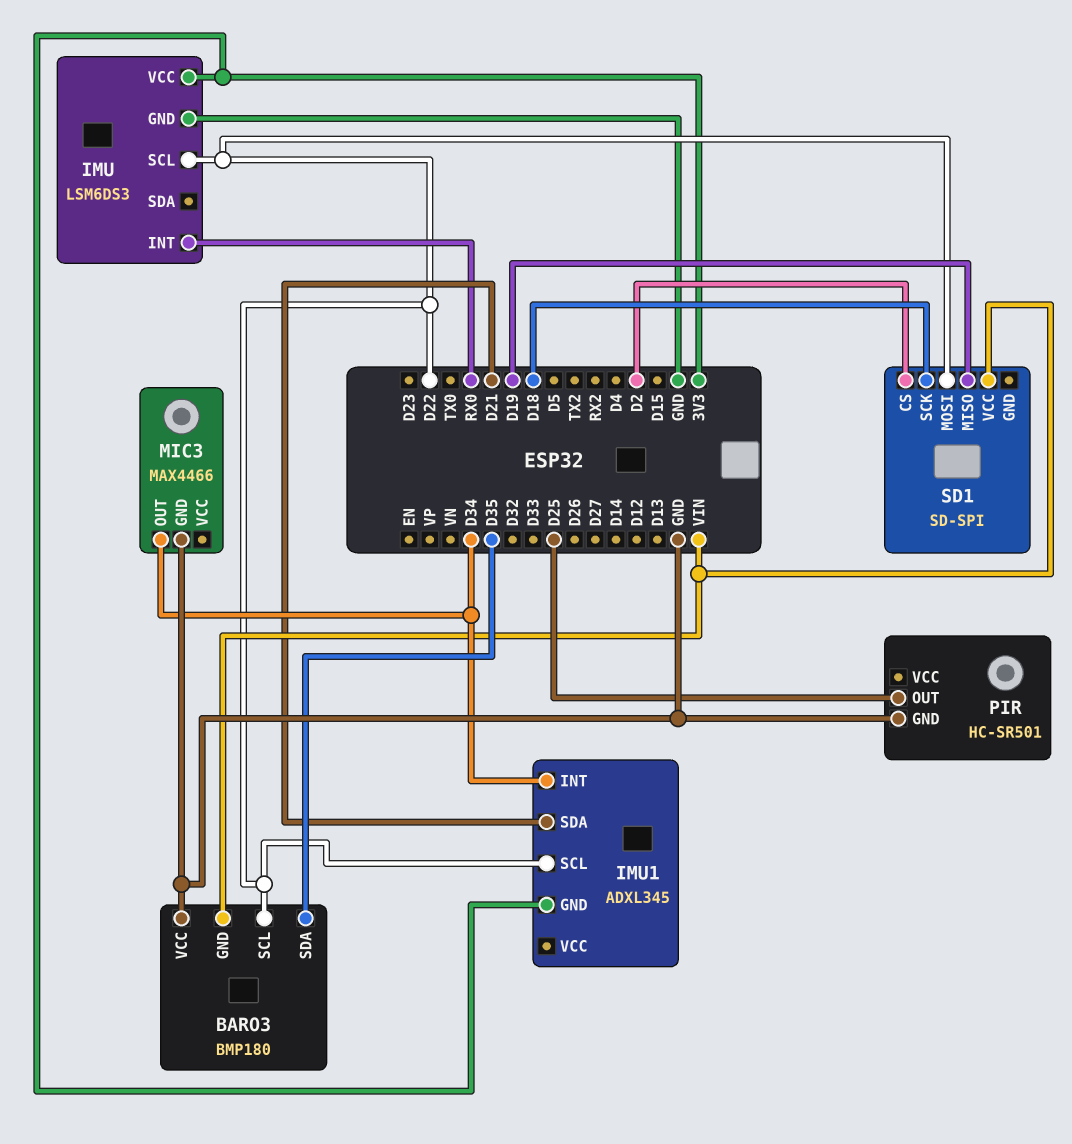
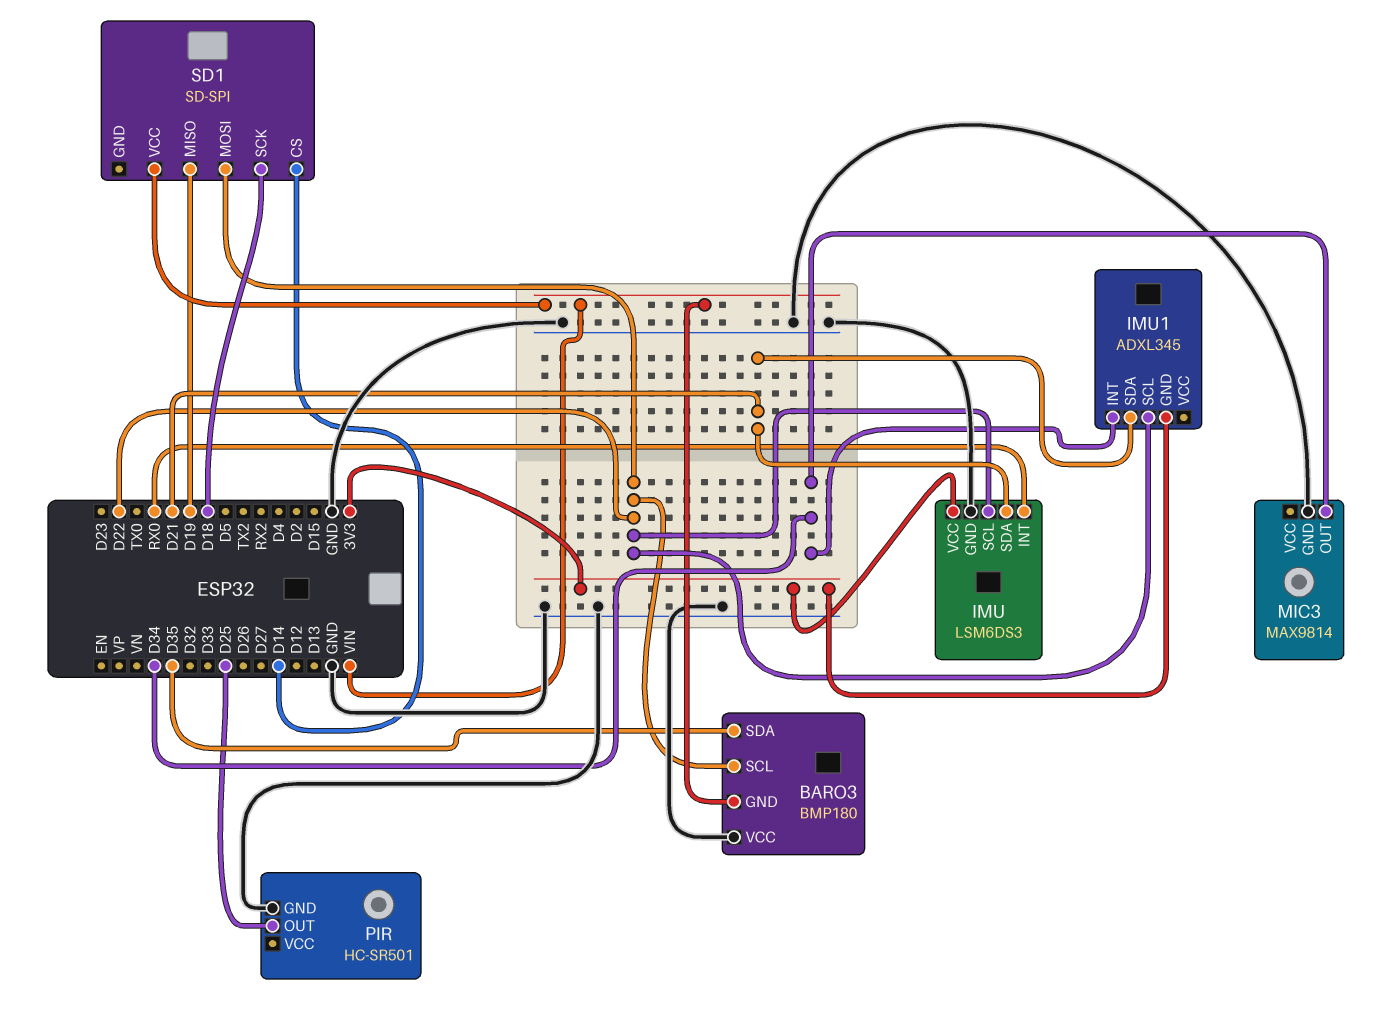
IMU pin SDA: none -> D21
MIC3: MAX4466 -> MAX9814
SD1 pin CS: D2 -> D14

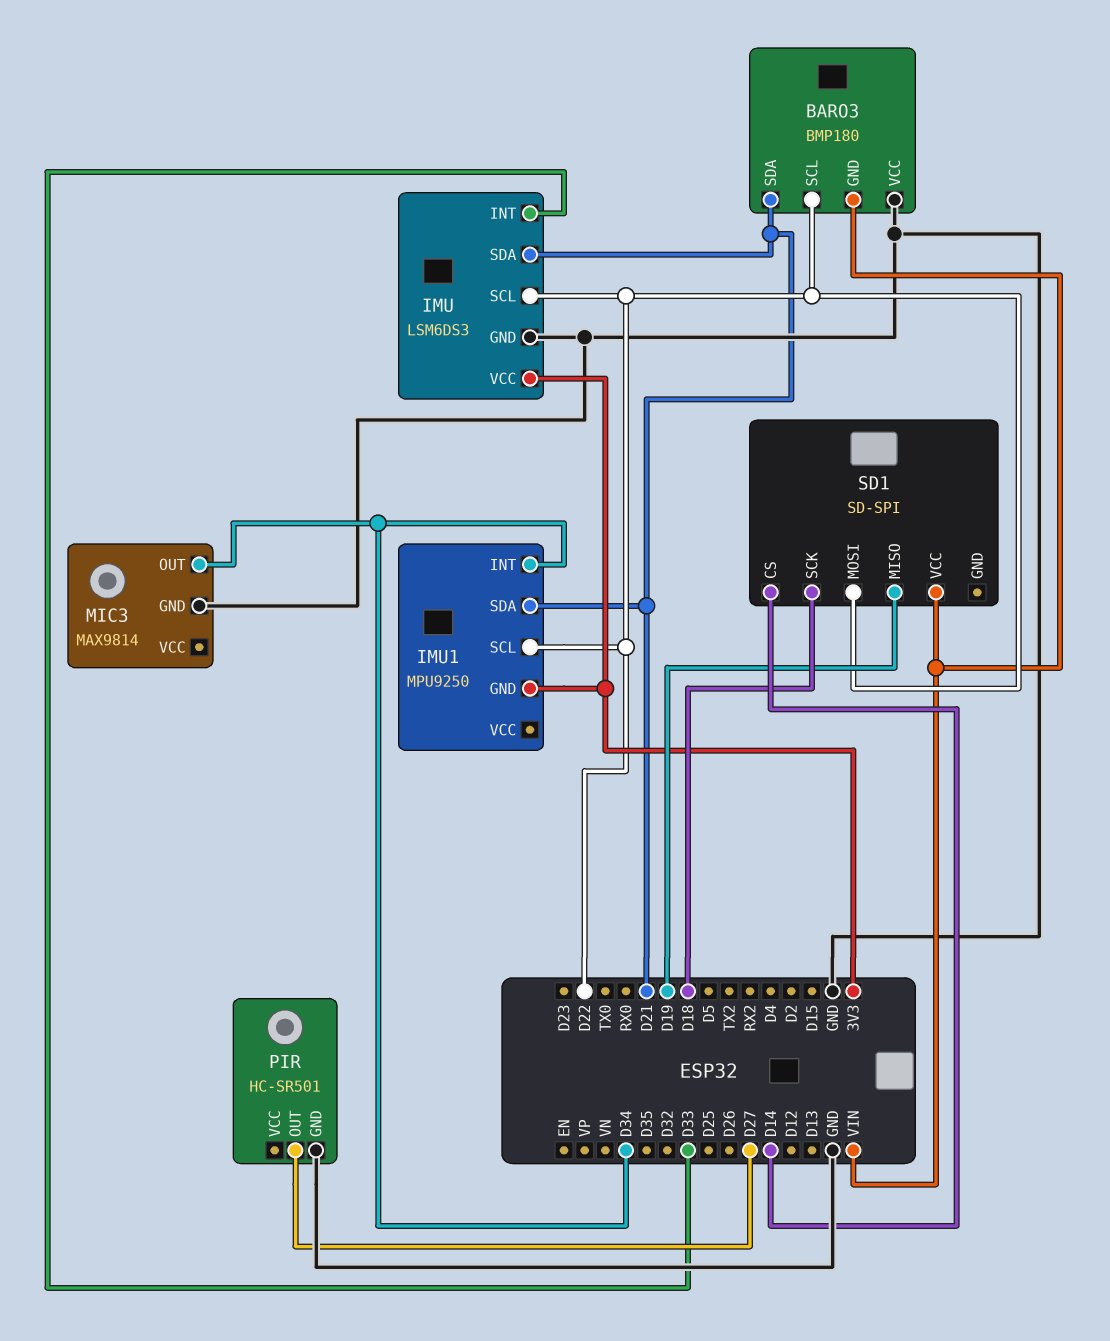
BARO3 pin SDA: D35 -> D21
IMU pin INT: RX0 -> D33
IMU1: ADXL345 -> MPU9250
PIR pin OUT: D25 -> D27

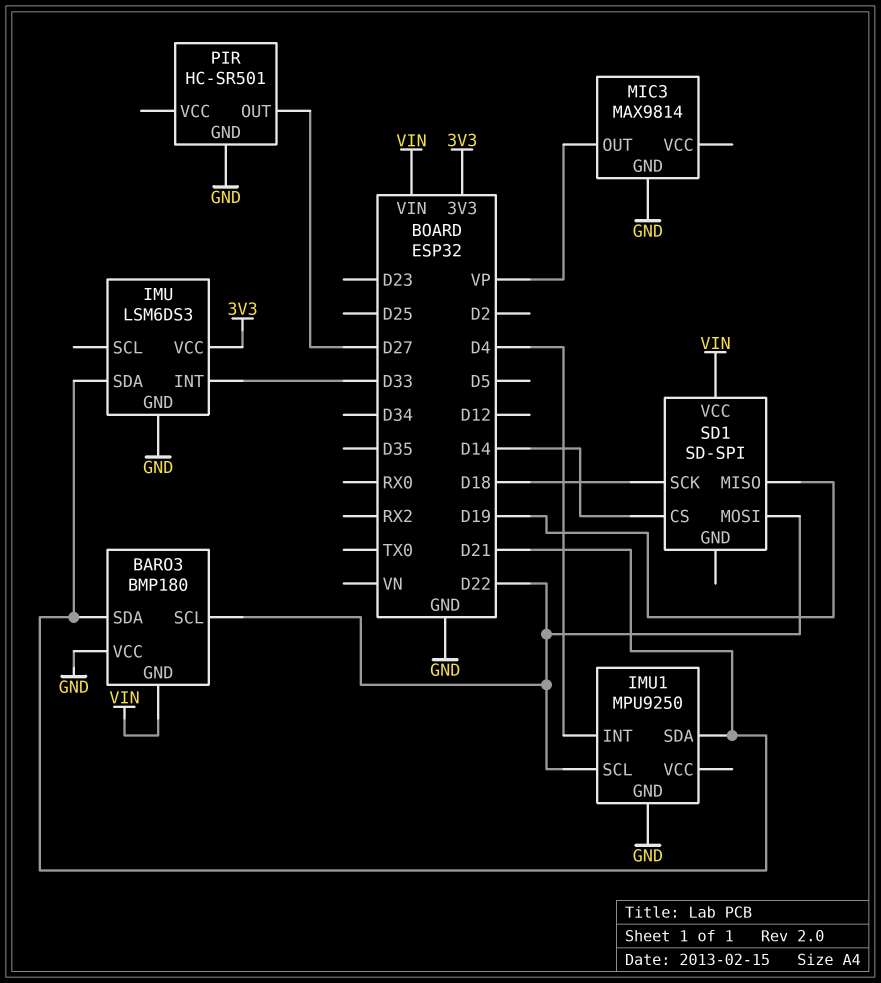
IMU pin SCL: D22 -> none
IMU1 pin GND: 3V3 -> GND
IMU1 pin INT: D34 -> D4
MIC3 pin OUT: D34 -> VP

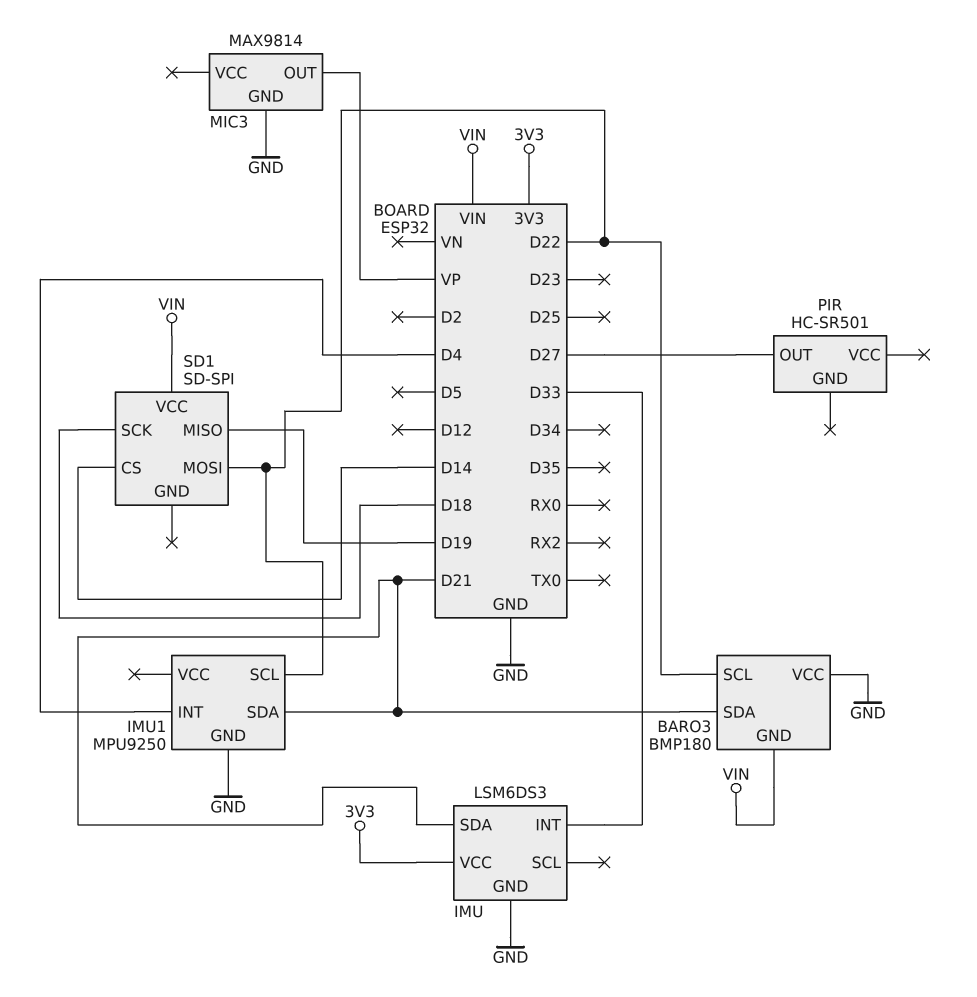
PIR pin GND: GND -> none

